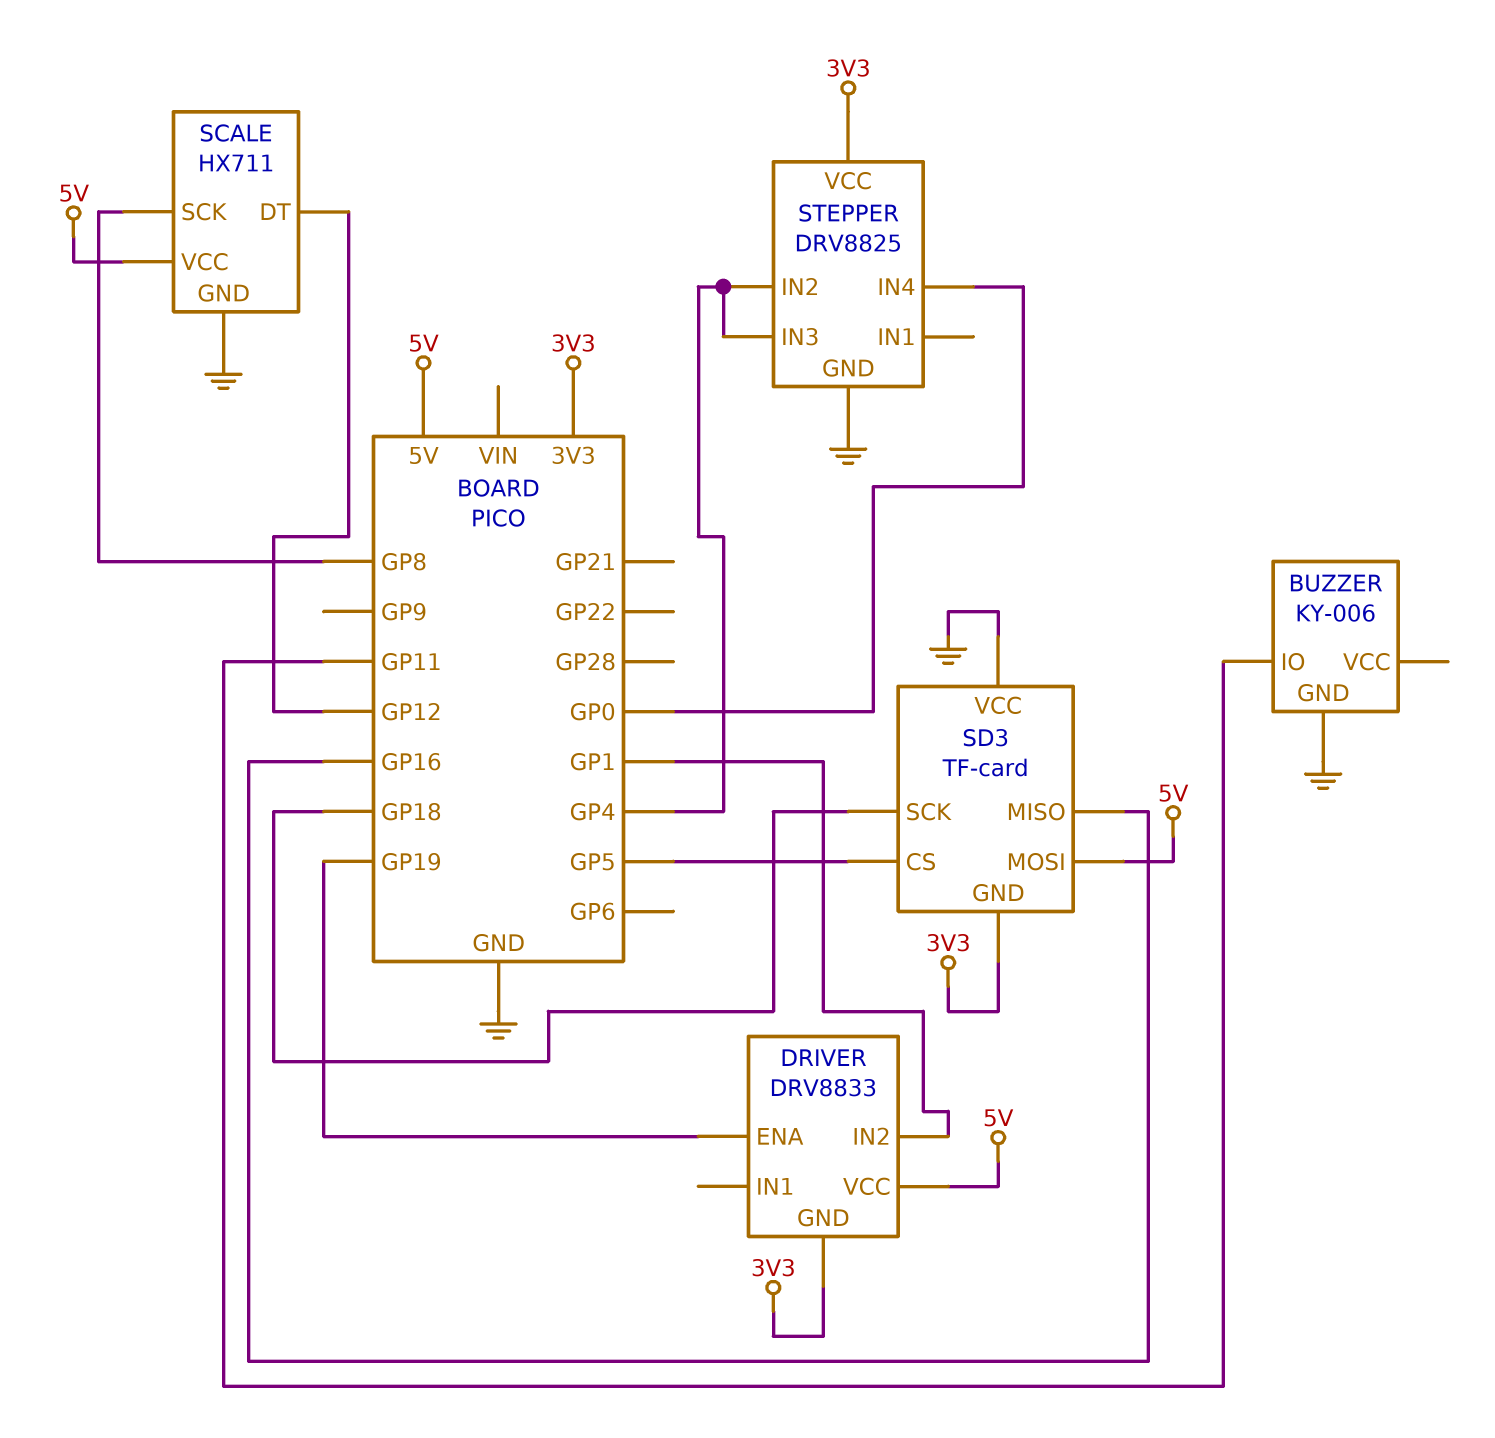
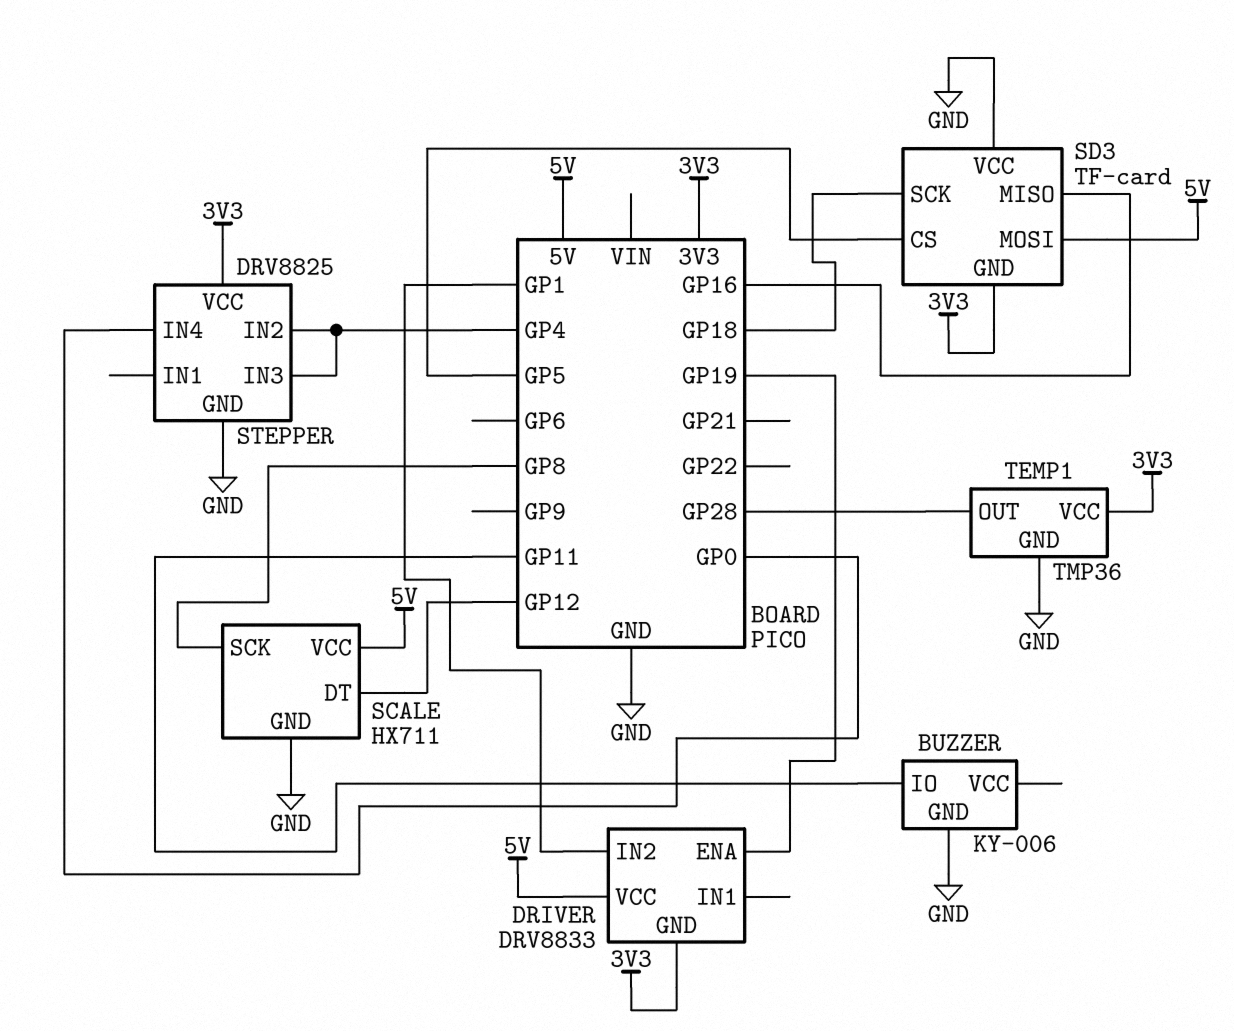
TEMP1: none -> TMP36
TEMP1 pin GND: none -> GND
TEMP1 pin OUT: none -> GP28
TEMP1 pin VCC: none -> 3V3

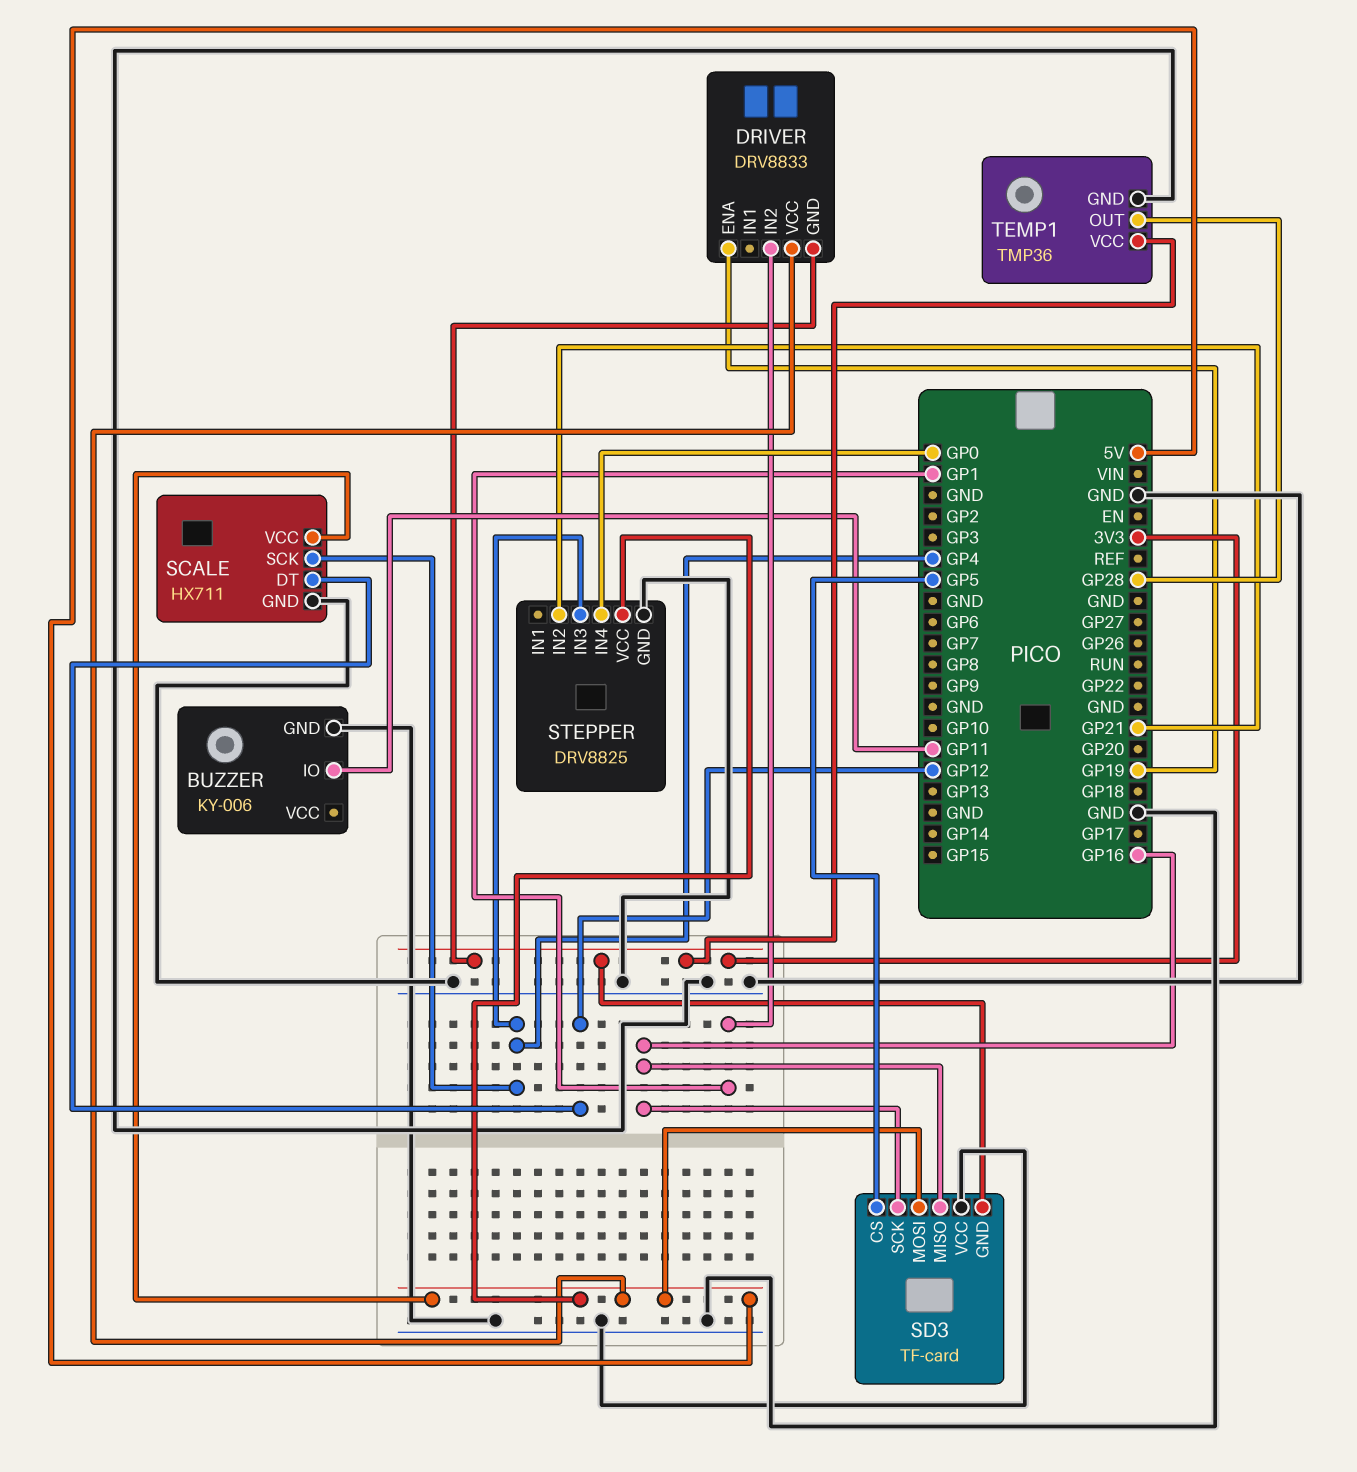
SCALE pin SCK: GP8 -> GP4
SD3 pin SCK: GP18 -> GP16
STEPPER pin IN2: GP4 -> GP21
STEPPER pin VCC: 3V3 -> 5V

